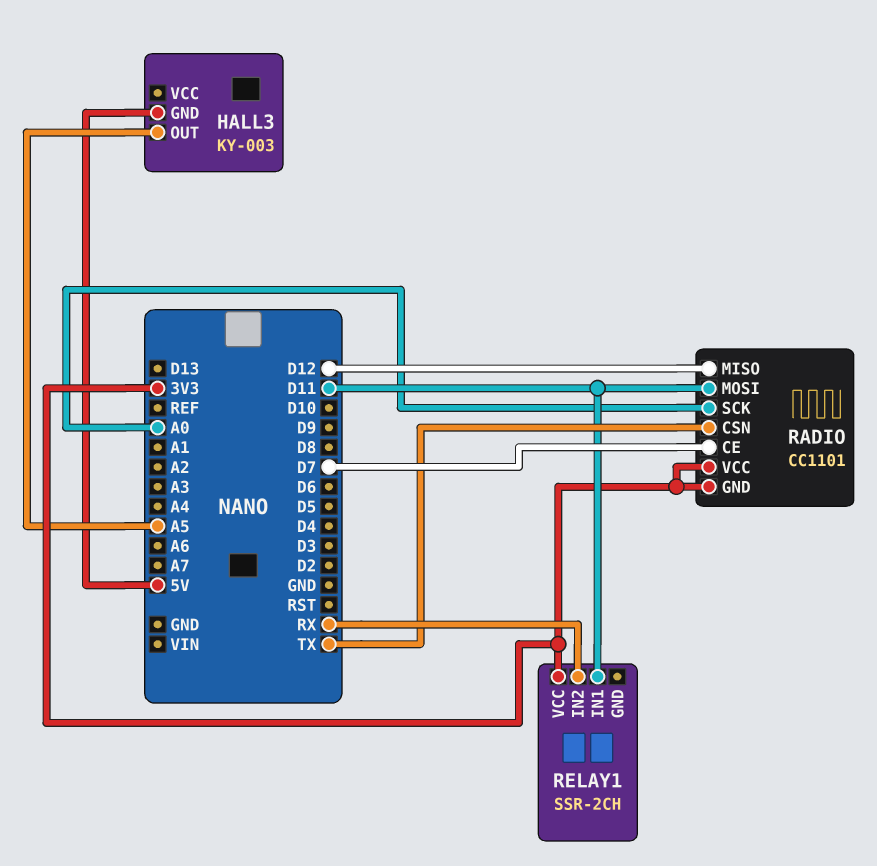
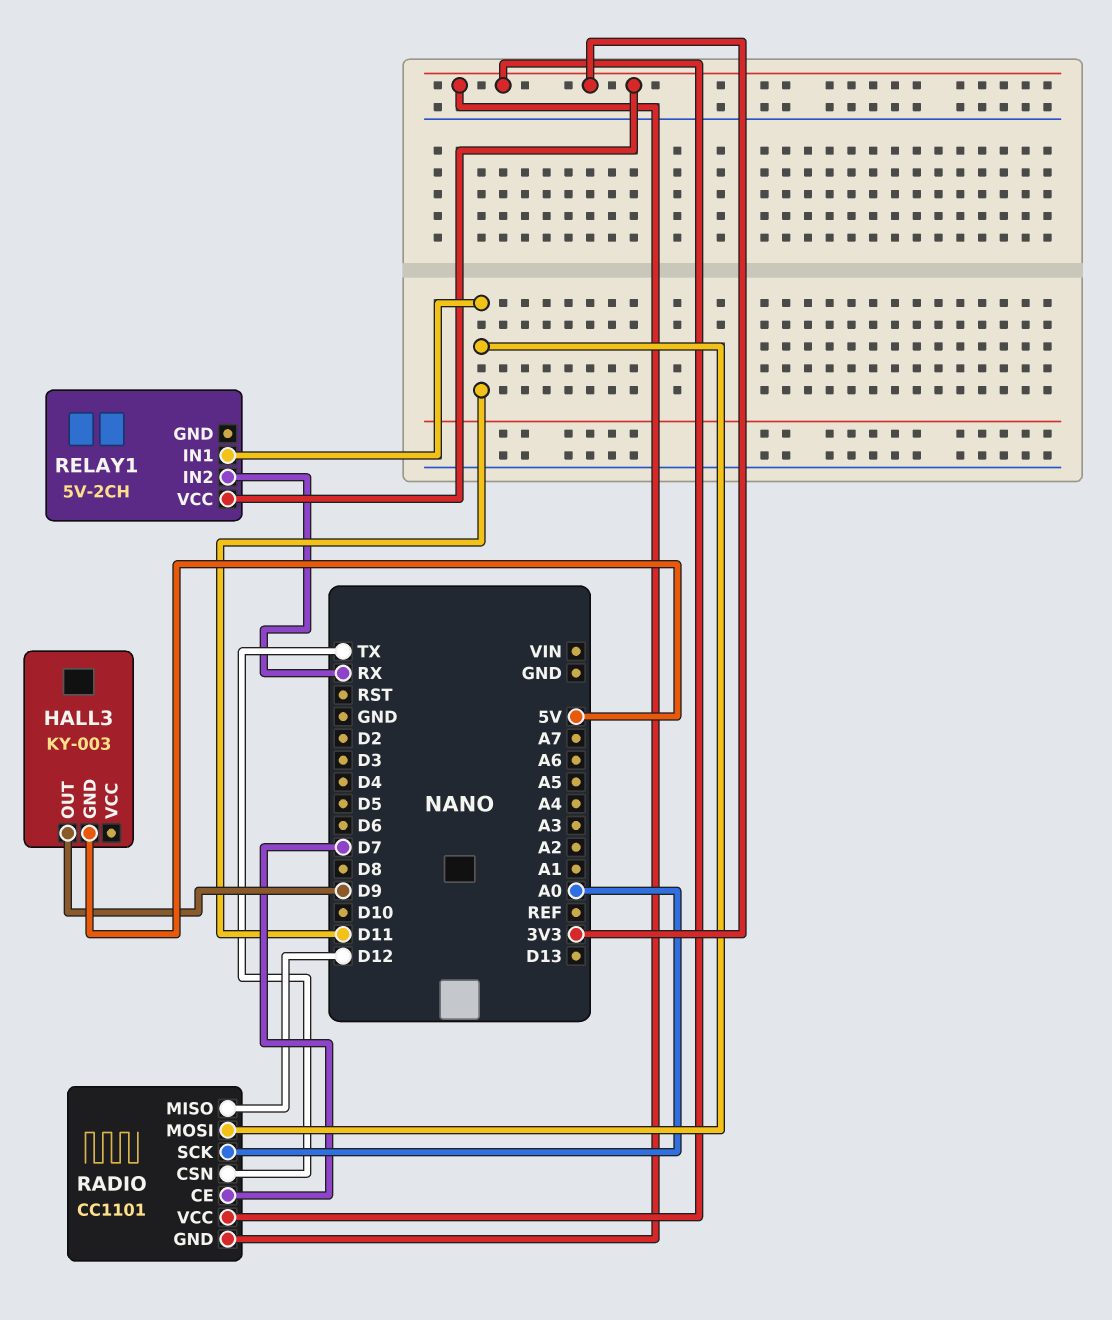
HALL3 pin OUT: A5 -> D9
RELAY1: SSR-2CH -> 5V-2CH

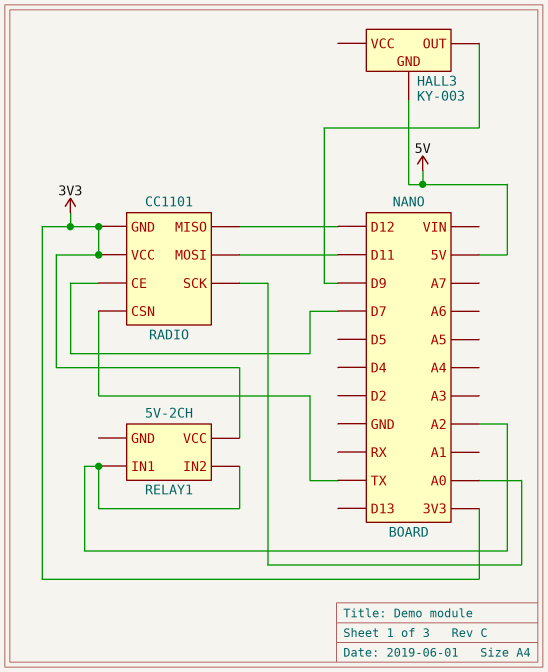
RELAY1 pin IN1: D11 -> A2
RELAY1 pin IN2: RX -> A2

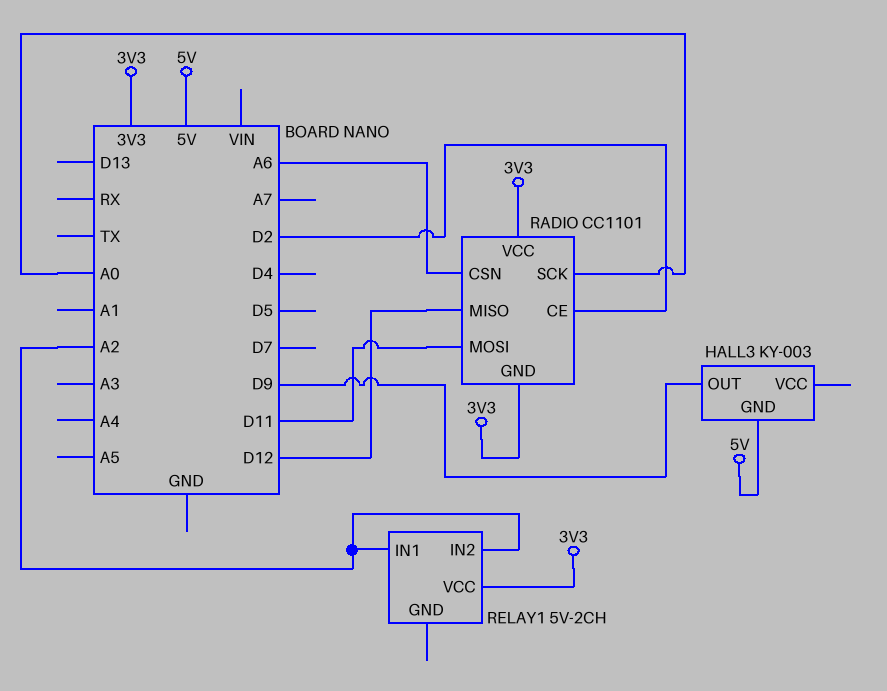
RADIO pin CE: D7 -> D2
RADIO pin CSN: TX -> A6

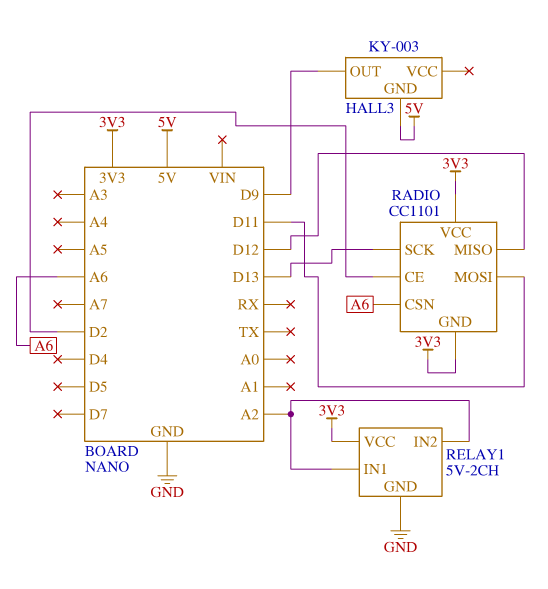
RADIO pin SCK: A0 -> D13
RELAY1 pin GND: none -> GND

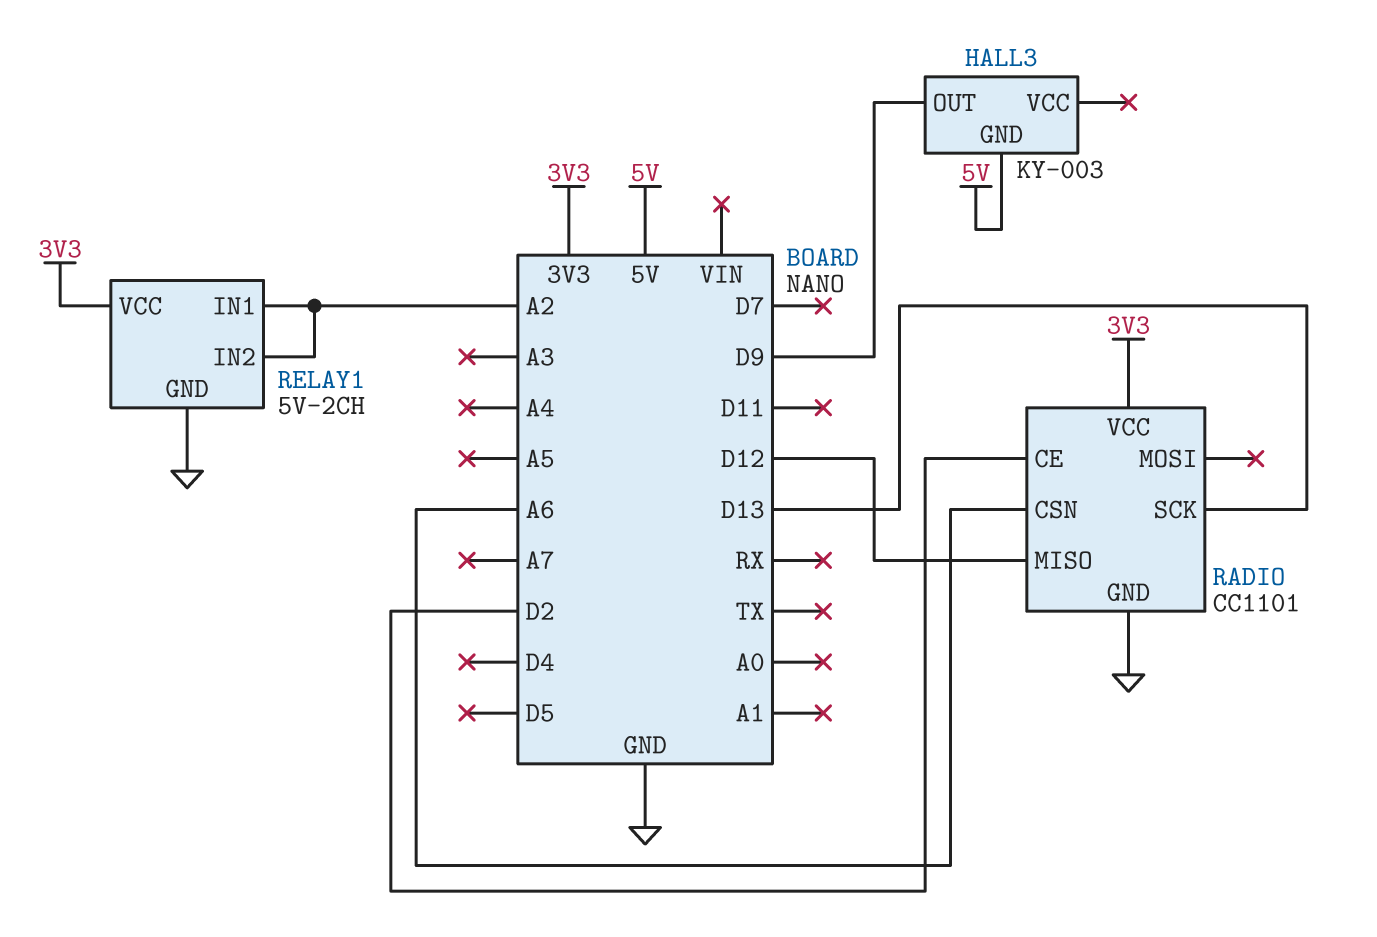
RADIO pin GND: 3V3 -> GND
RADIO pin MOSI: D11 -> none

